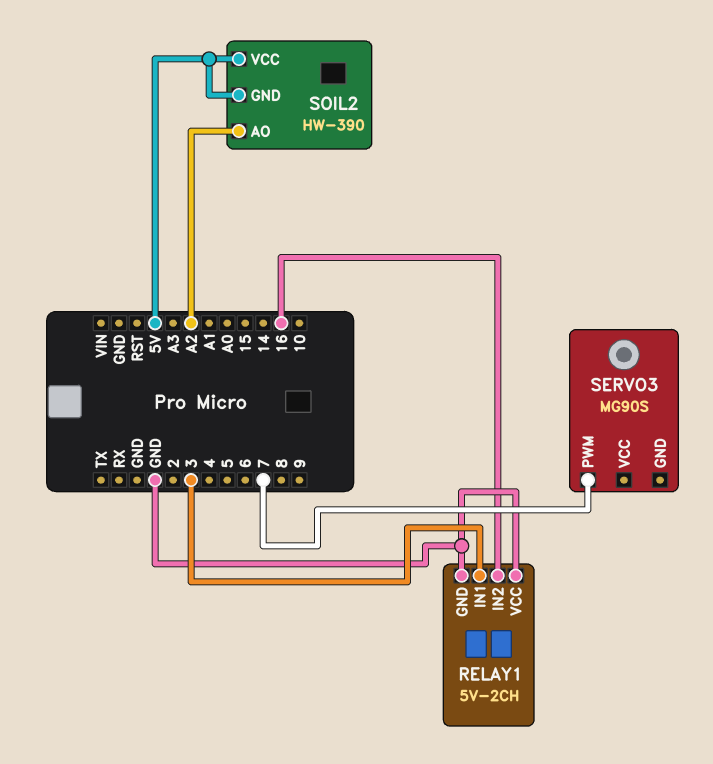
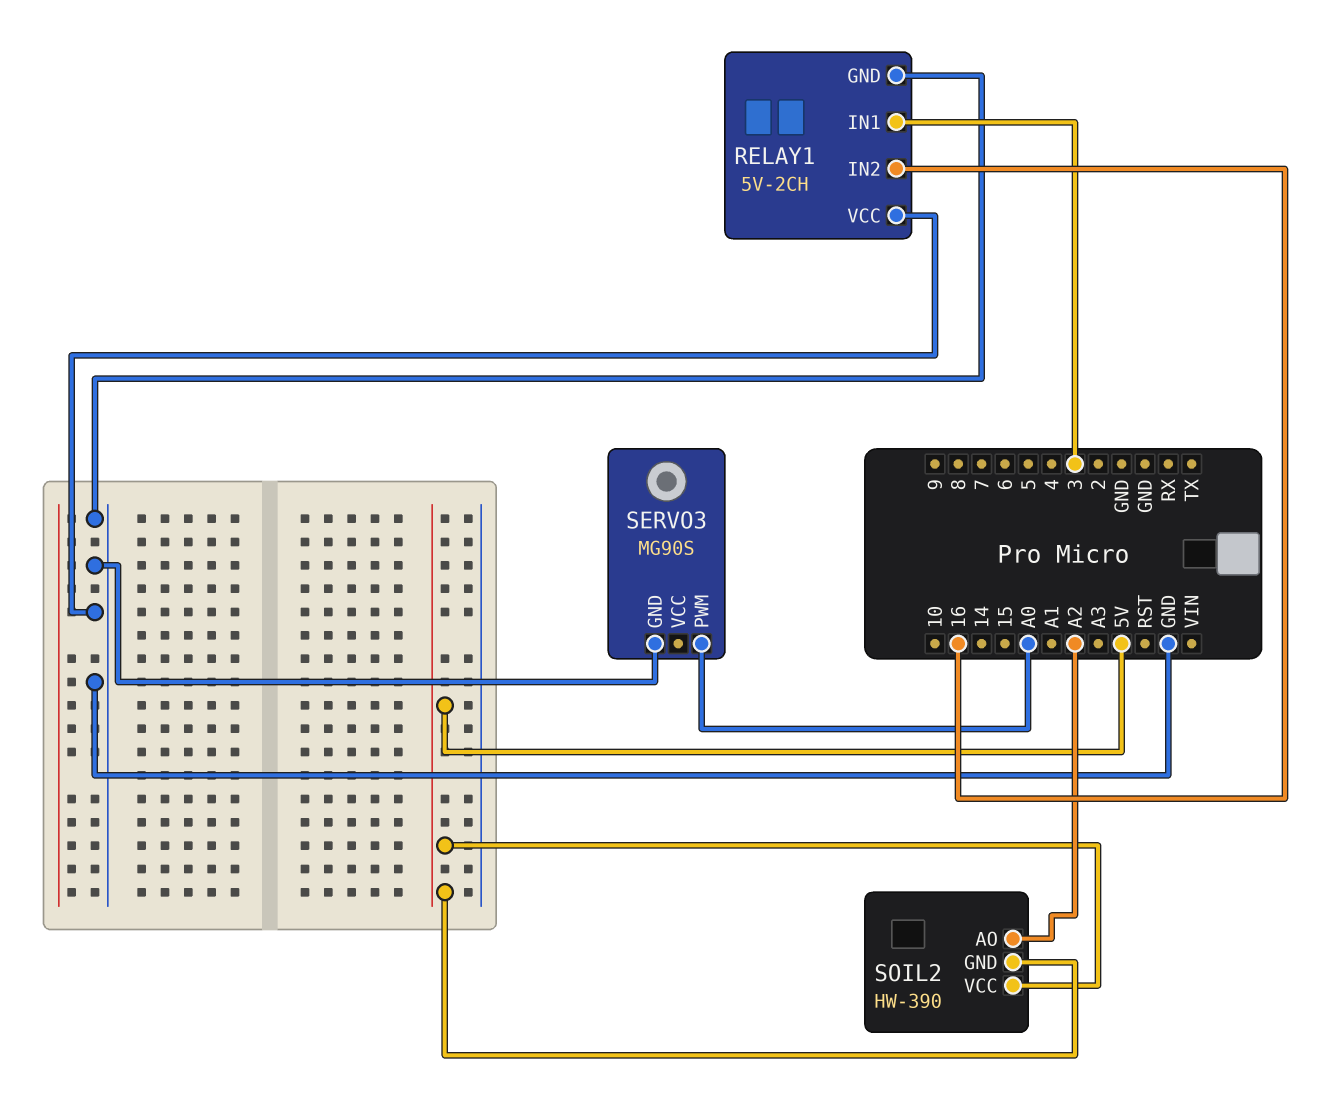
SERVO3 pin GND: none -> GND
SERVO3 pin PWM: 7 -> A0

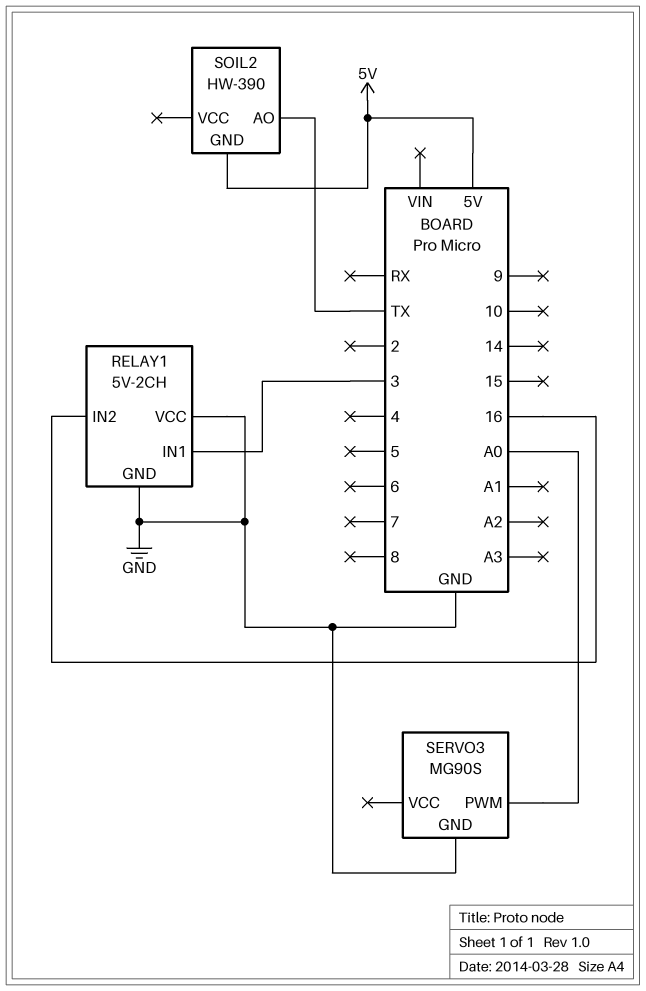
SOIL2 pin AO: A2 -> TX
SOIL2 pin VCC: 5V -> none

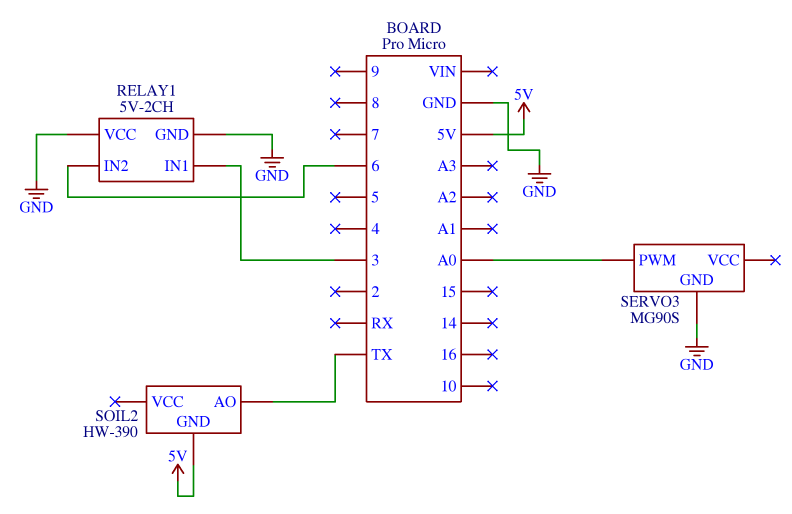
RELAY1 pin IN2: 16 -> 6

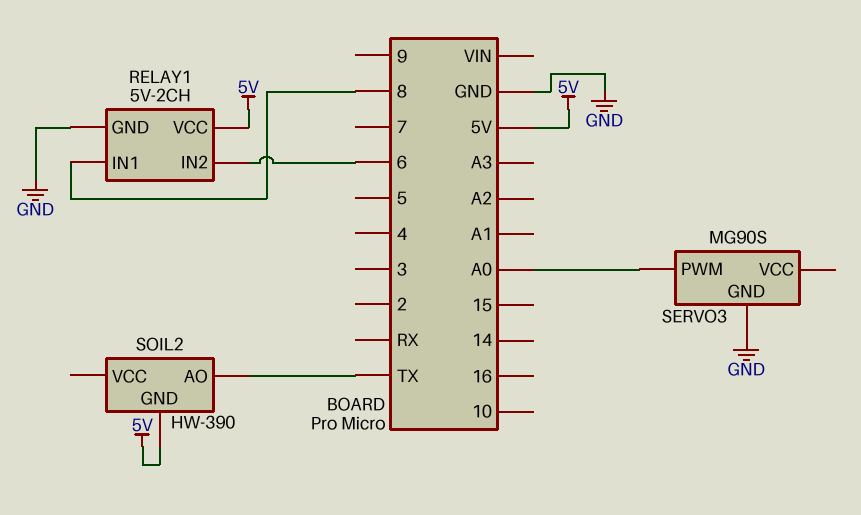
RELAY1 pin IN1: 3 -> 8
RELAY1 pin VCC: GND -> 5V

